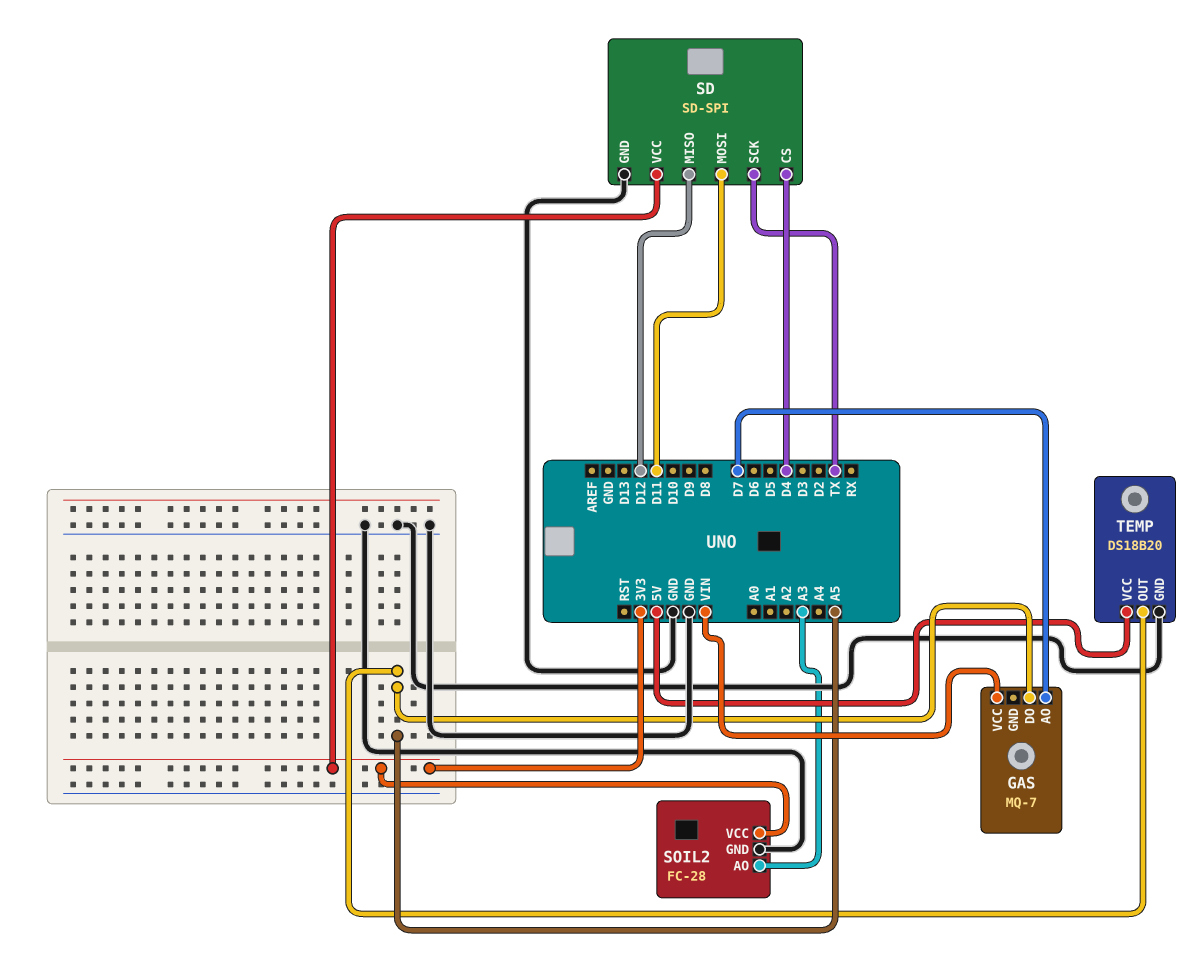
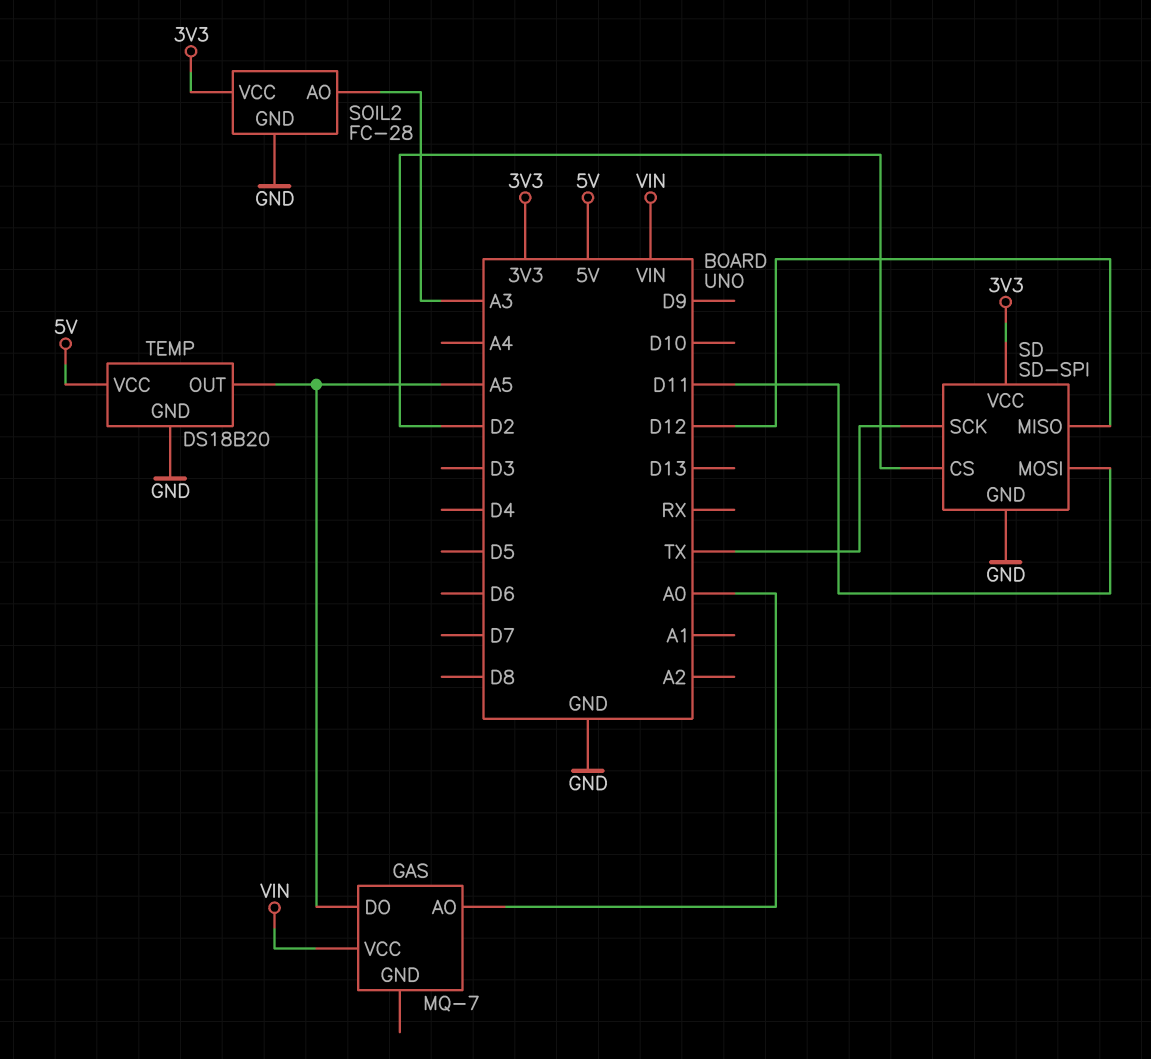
GAS pin AO: D7 -> A0
SD pin CS: D4 -> D2

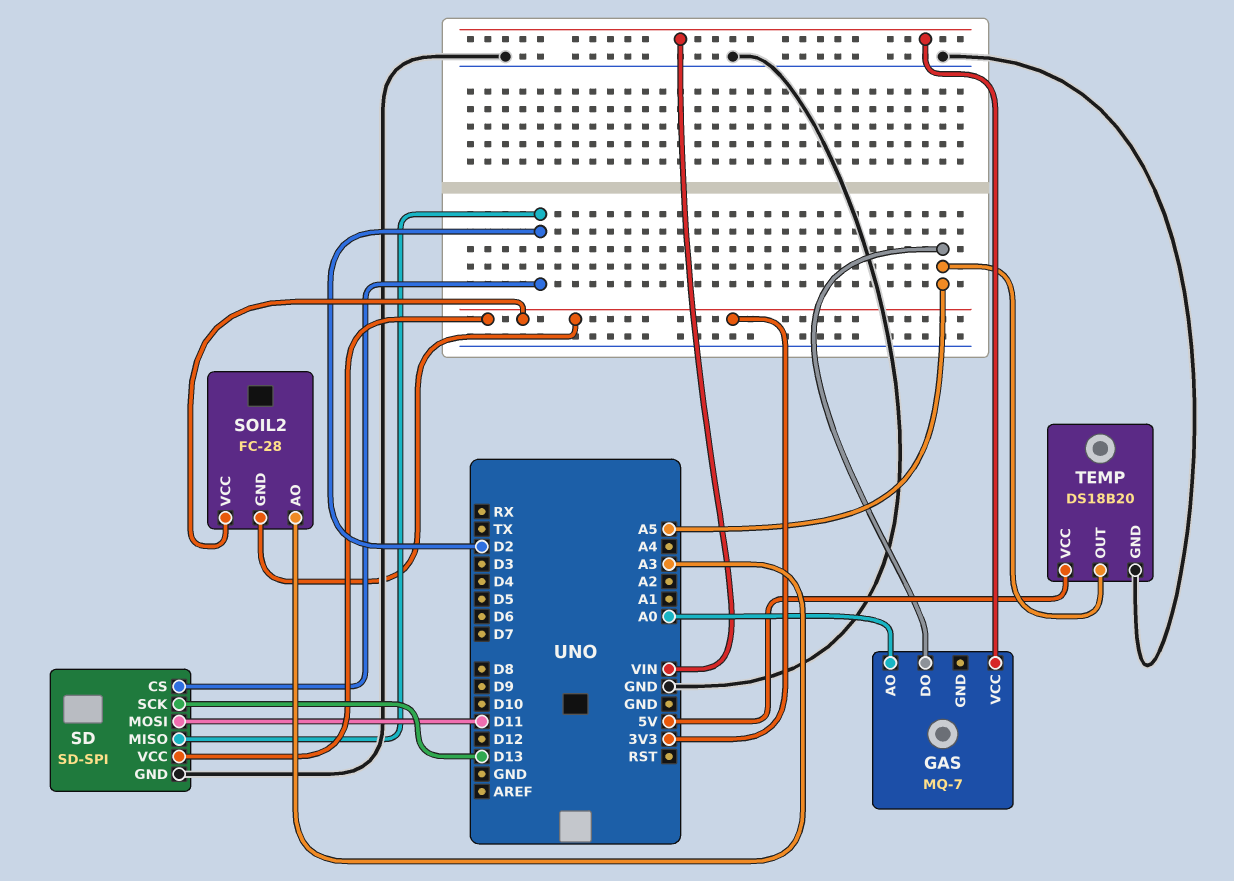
SD pin MISO: D12 -> D2
SD pin SCK: TX -> D13
SOIL2 pin GND: GND -> 3V3

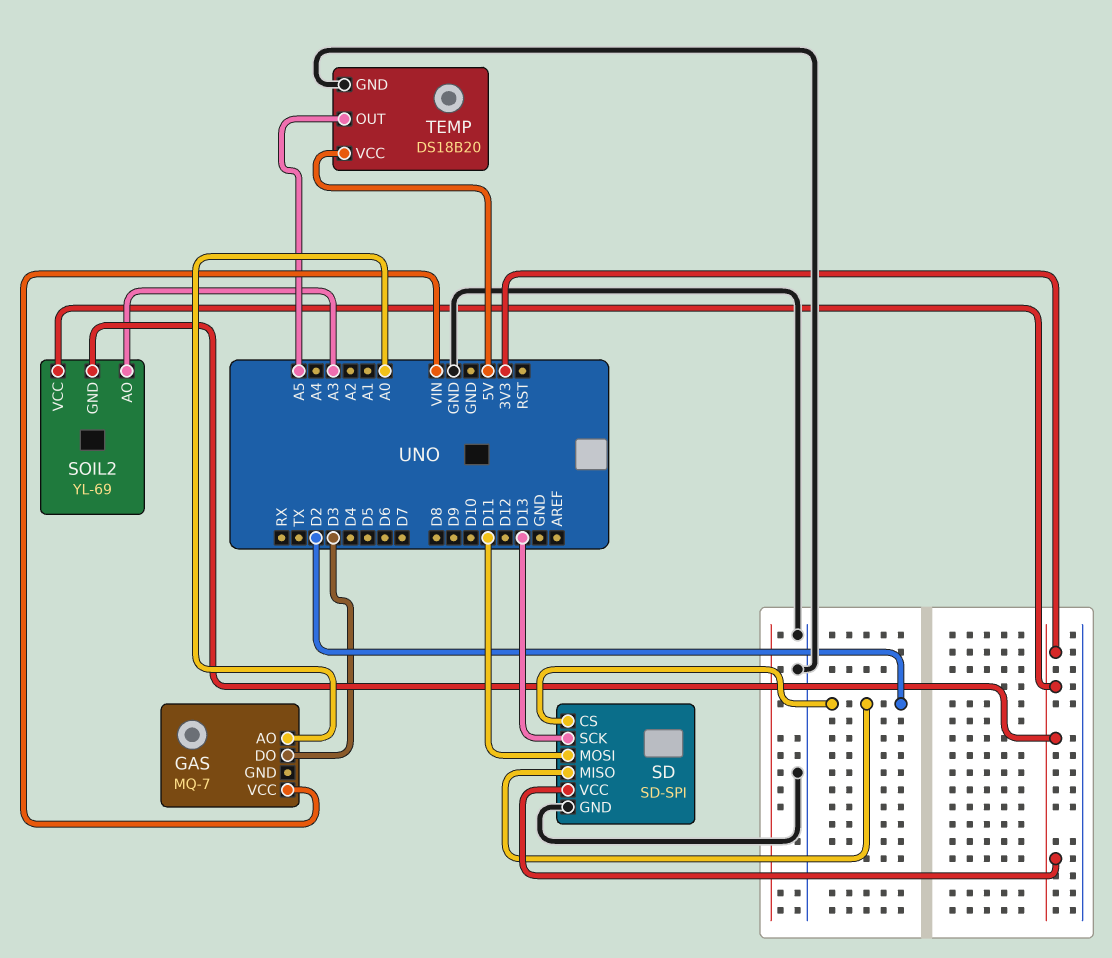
GAS pin DO: A5 -> D3
SOIL2: FC-28 -> YL-69

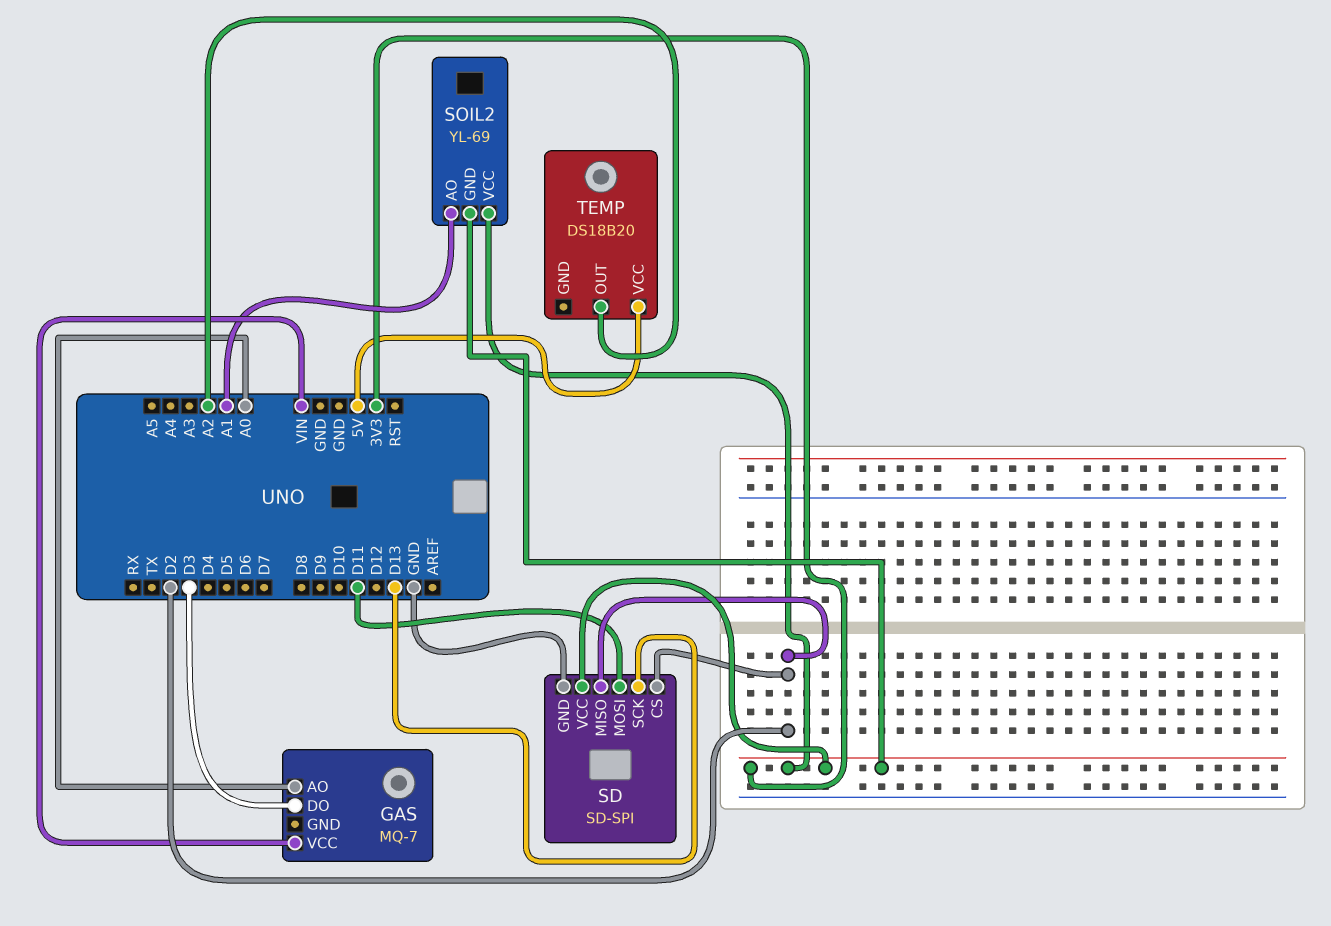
SOIL2 pin AO: A3 -> A1
TEMP pin GND: GND -> none
TEMP pin OUT: A5 -> A2

